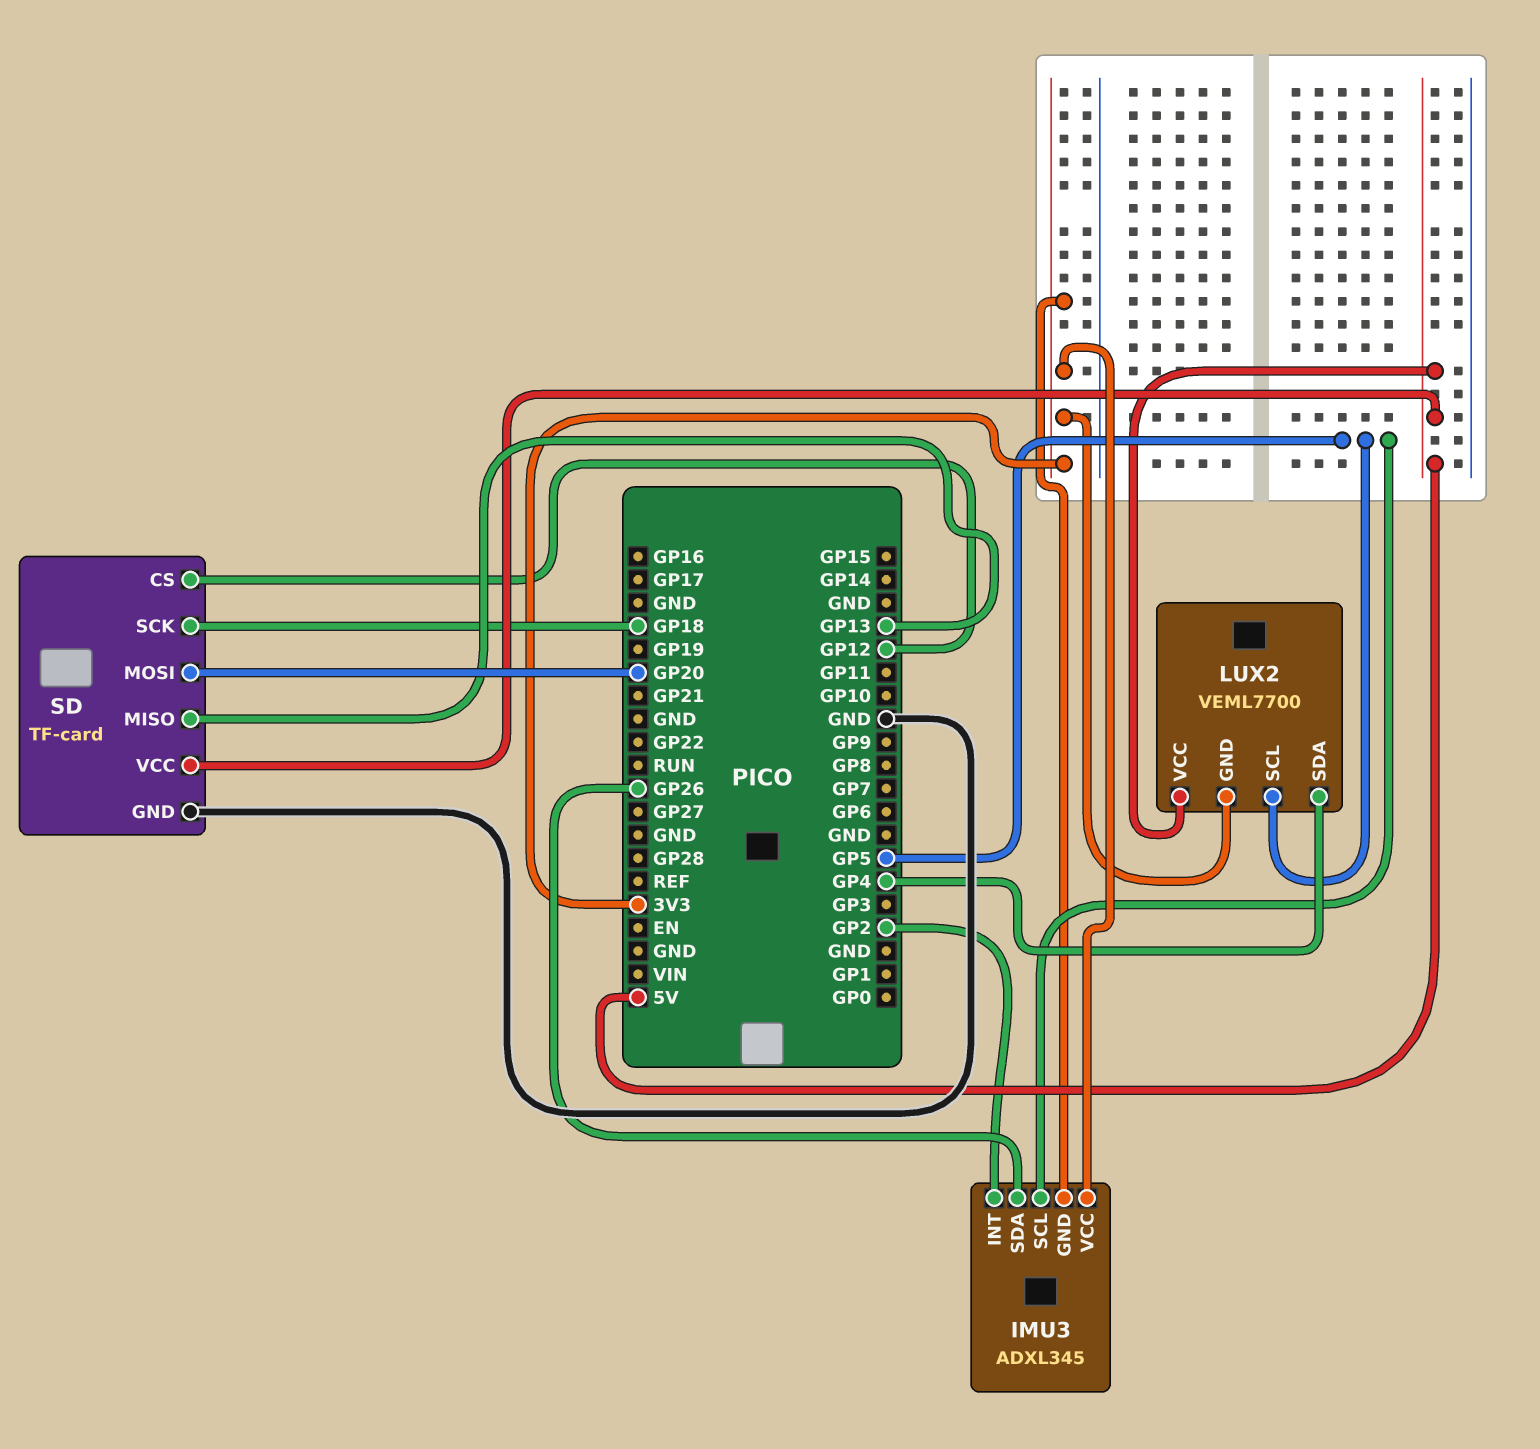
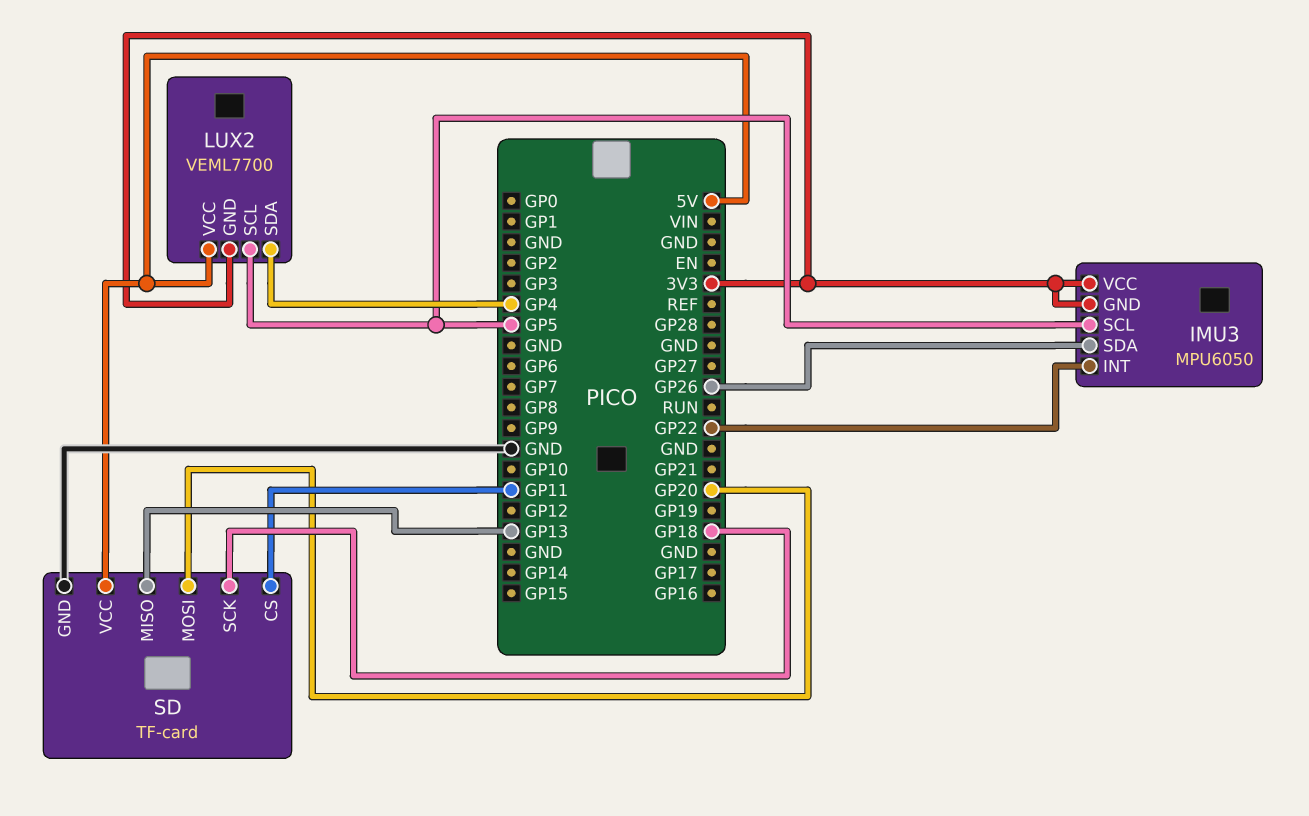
IMU3: ADXL345 -> MPU6050
IMU3 pin INT: GP2 -> GP22
SD pin CS: GP12 -> GP11

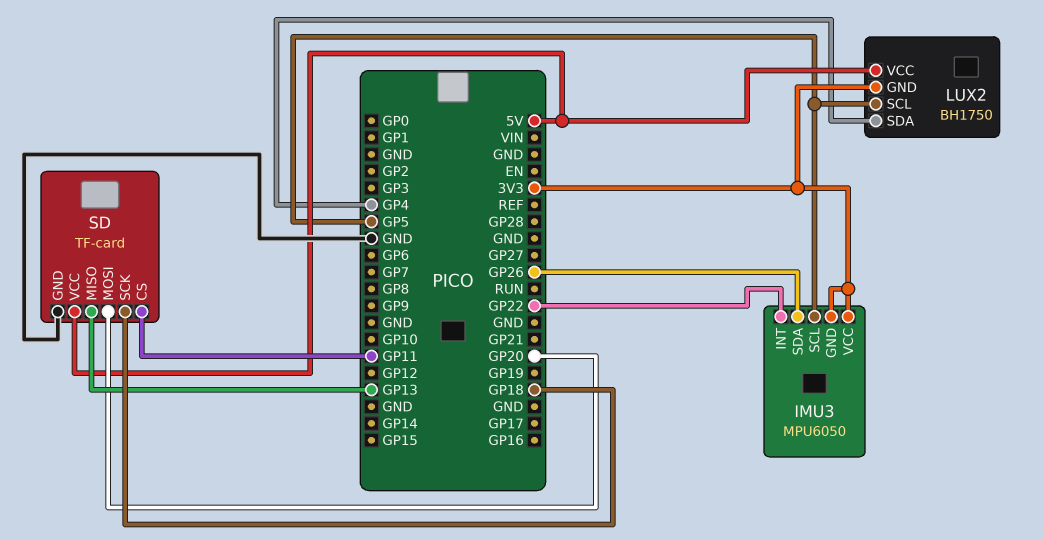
LUX2: VEML7700 -> BH1750

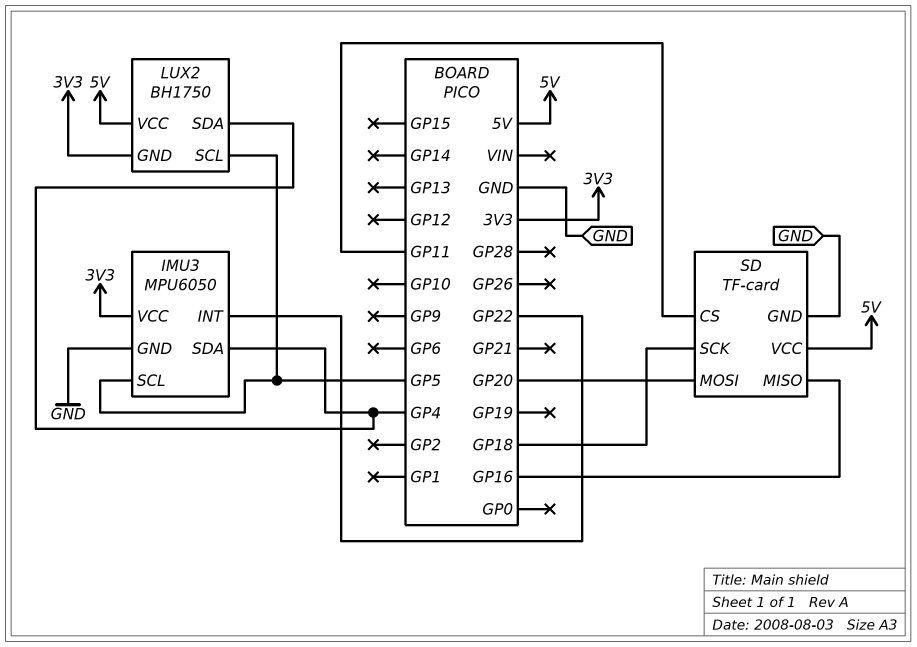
IMU3 pin GND: 3V3 -> GND
IMU3 pin SDA: GP26 -> GP4
SD pin MISO: GP13 -> GP16

